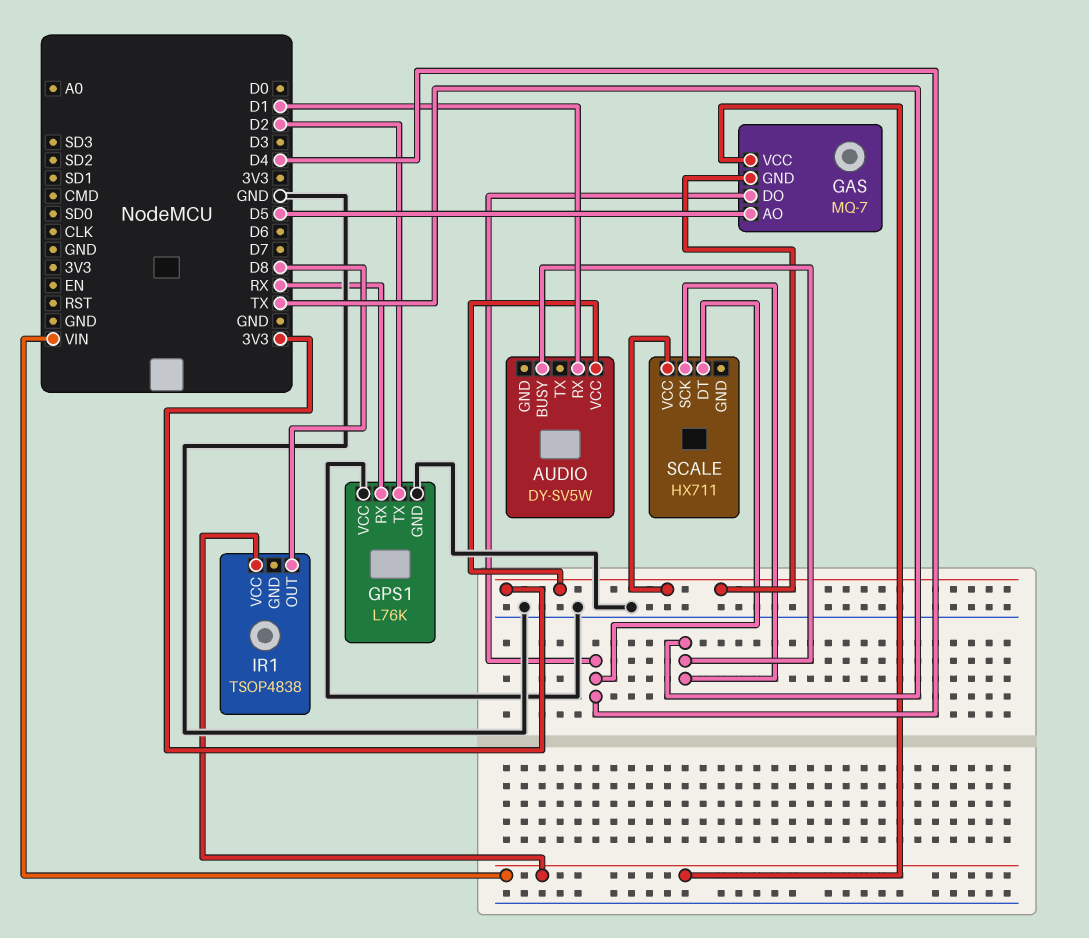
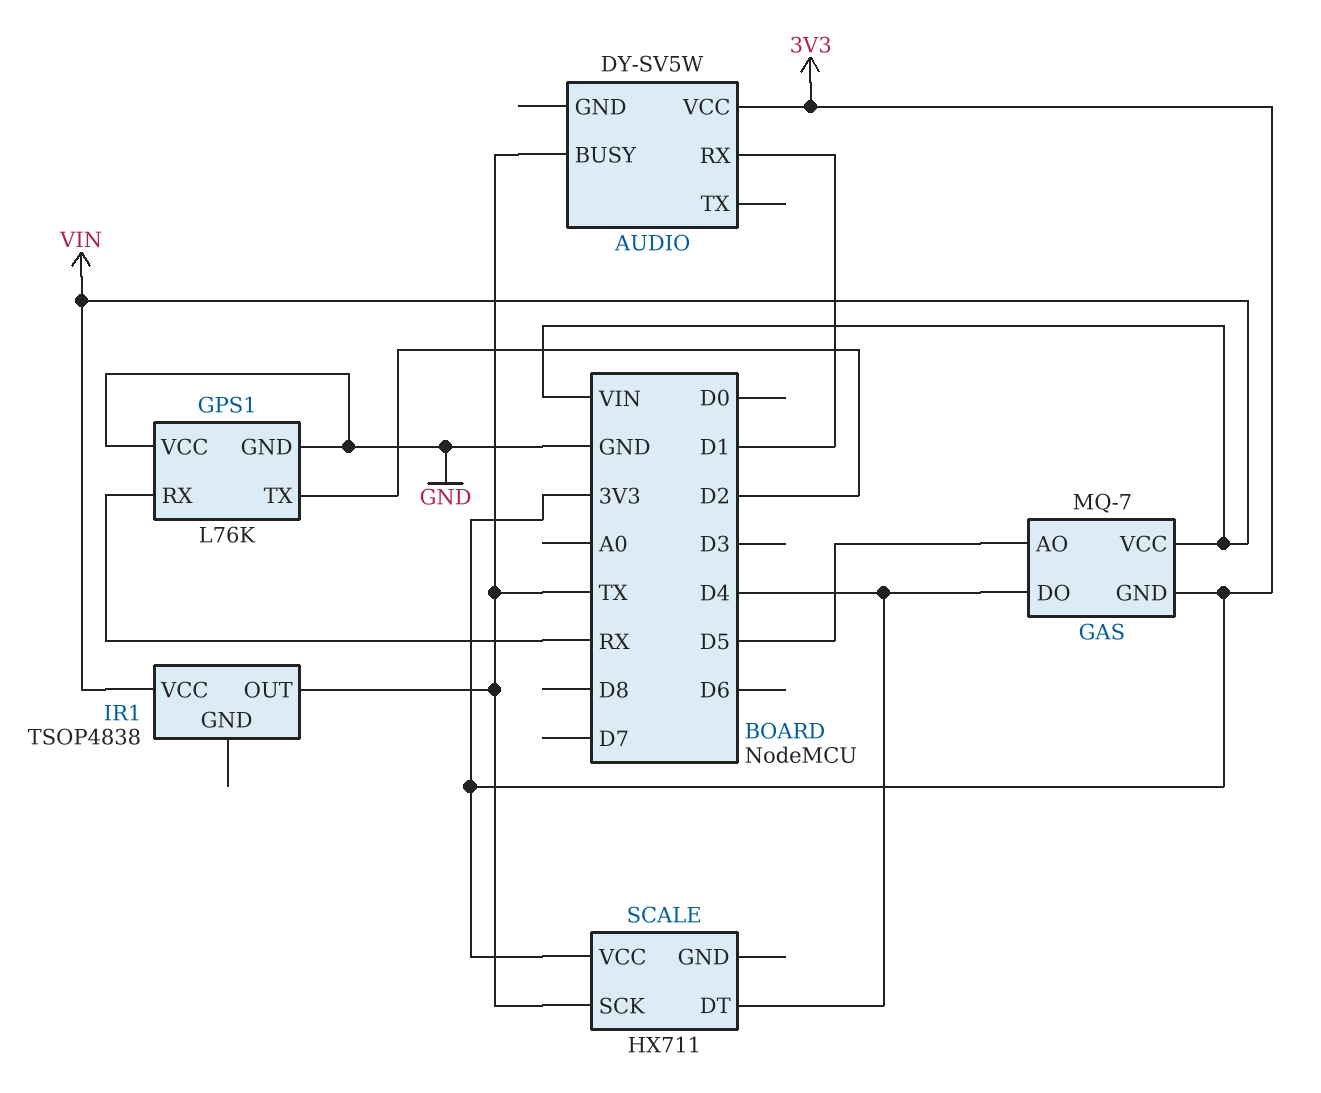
IR1 pin OUT: D8 -> TX

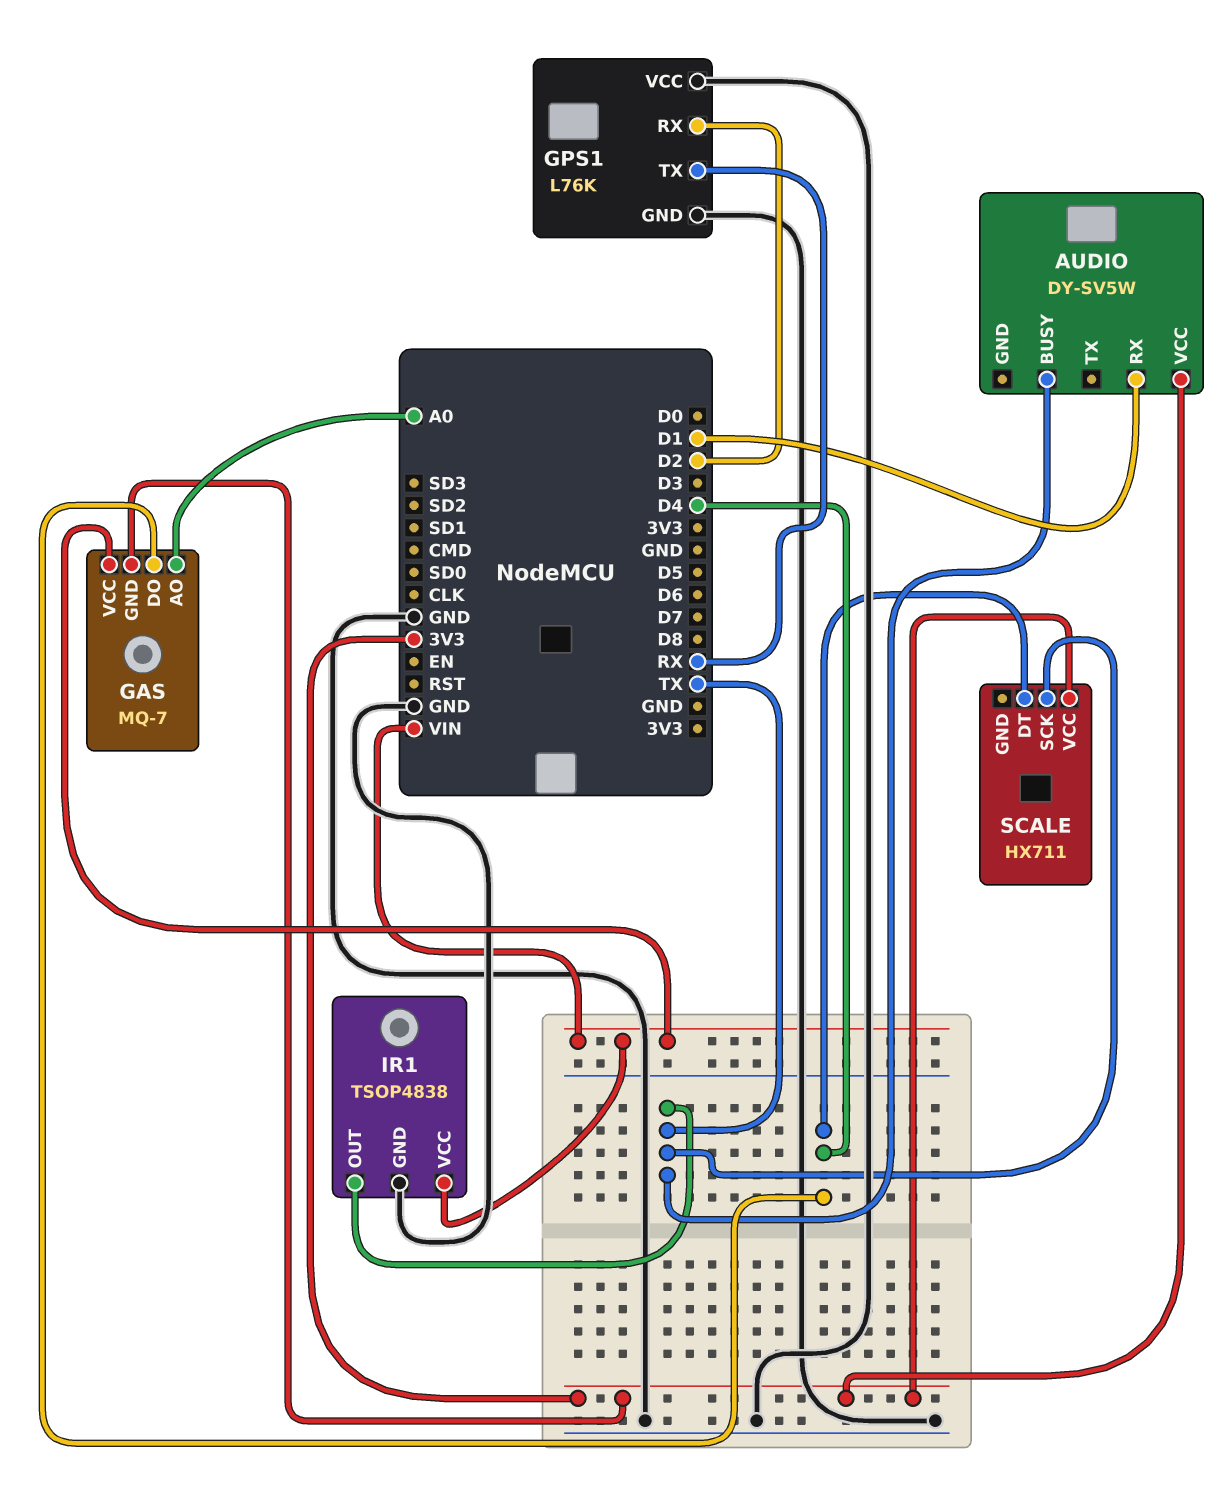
GAS pin AO: D5 -> A0
GPS1 pin RX: RX -> D2
GPS1 pin TX: D2 -> RX
IR1 pin GND: none -> GND

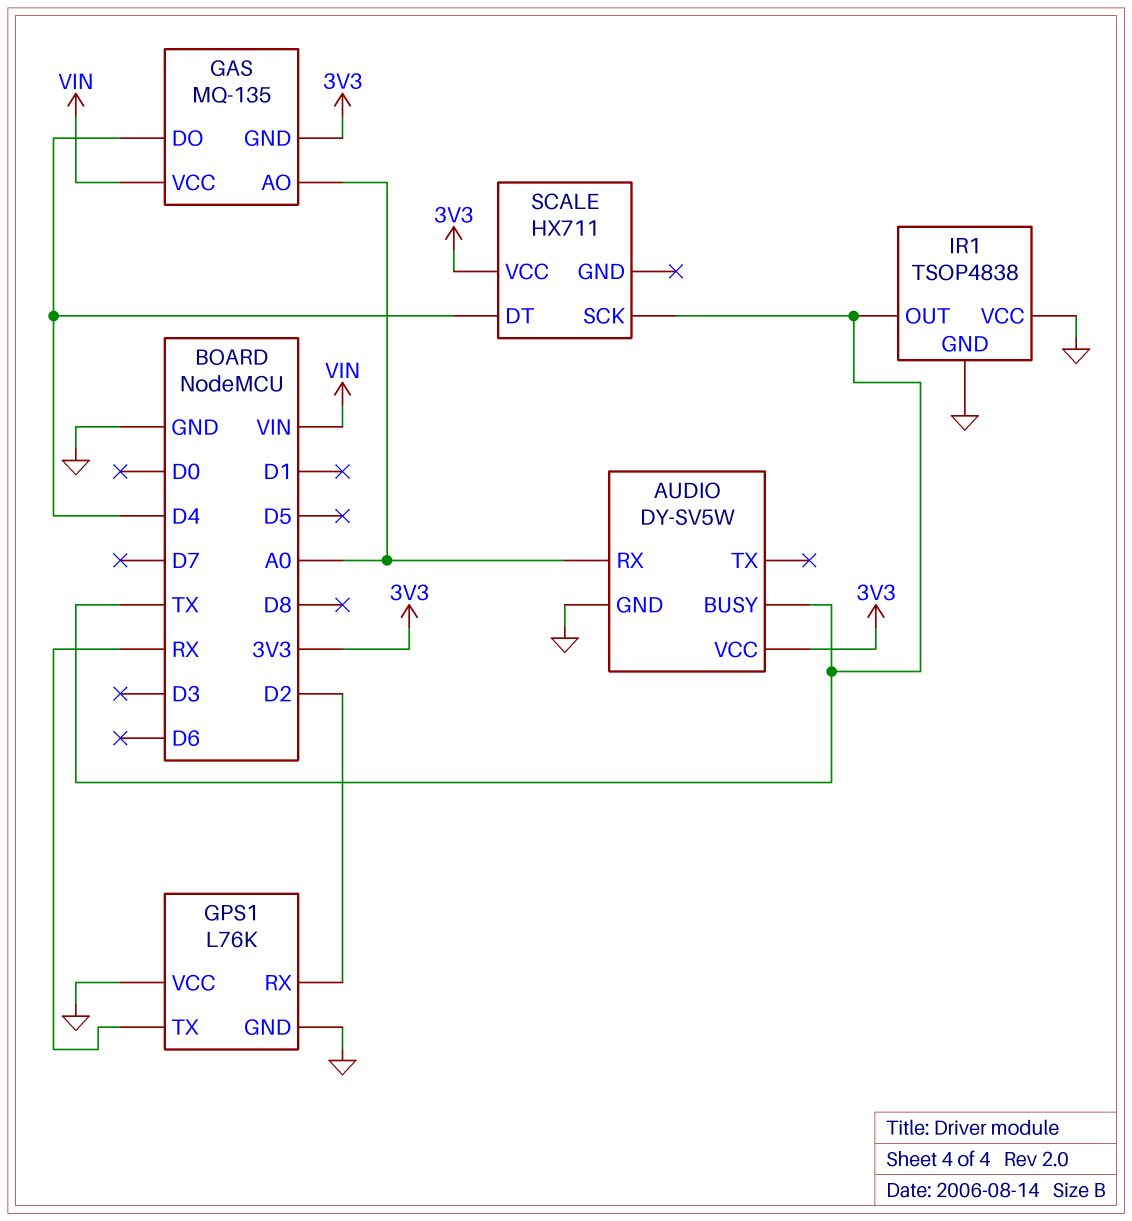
AUDIO pin GND: none -> GND
AUDIO pin RX: D1 -> A0
GAS: MQ-7 -> MQ-135
IR1 pin VCC: VIN -> GND

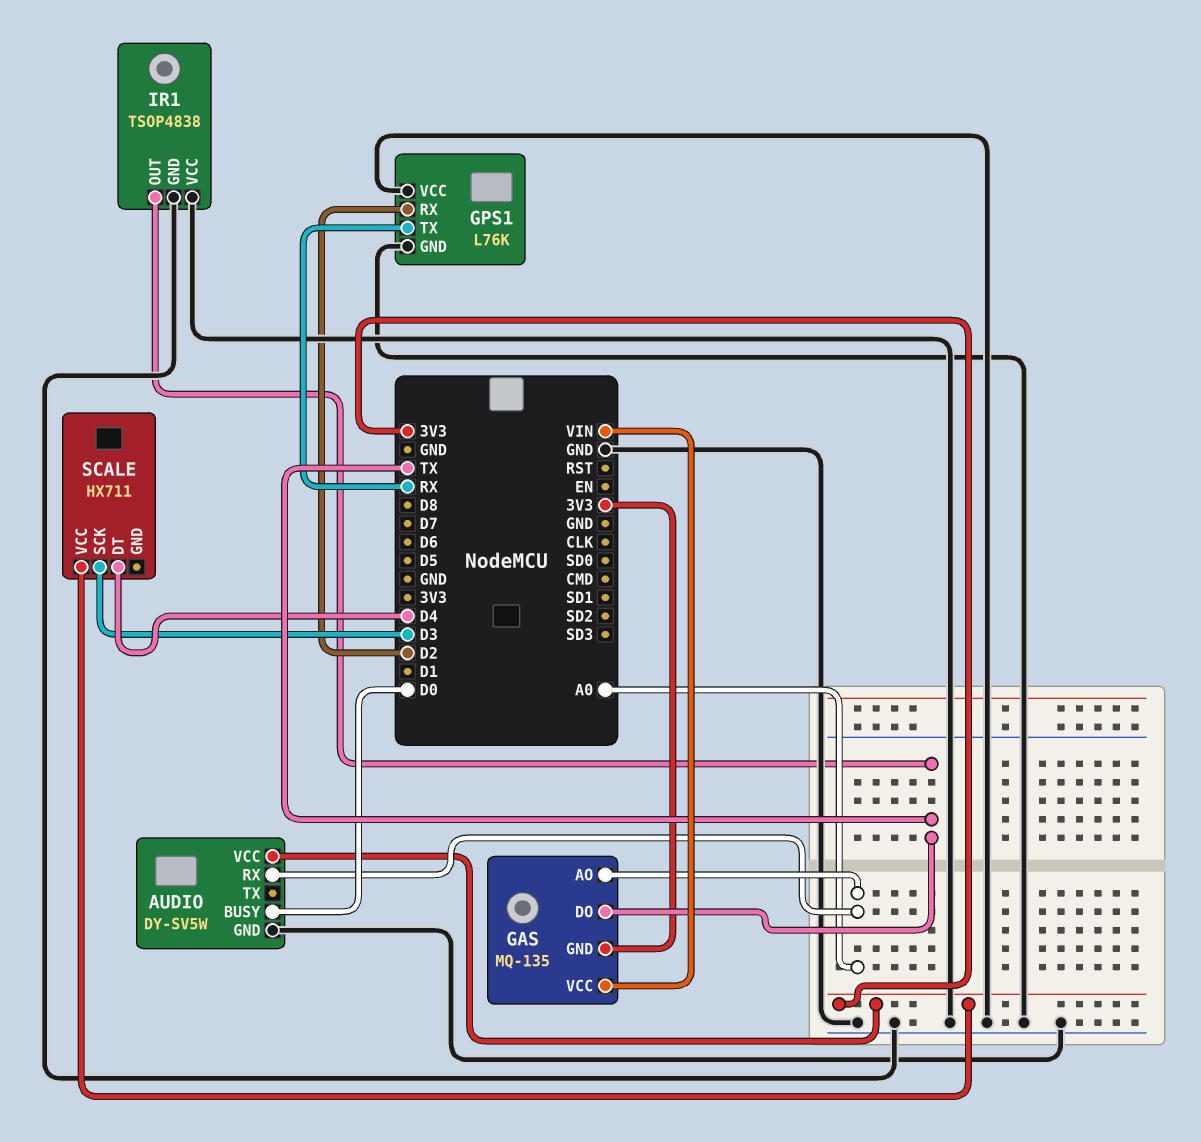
AUDIO pin BUSY: TX -> D0
GAS pin DO: D4 -> TX
SCALE pin SCK: TX -> D3

